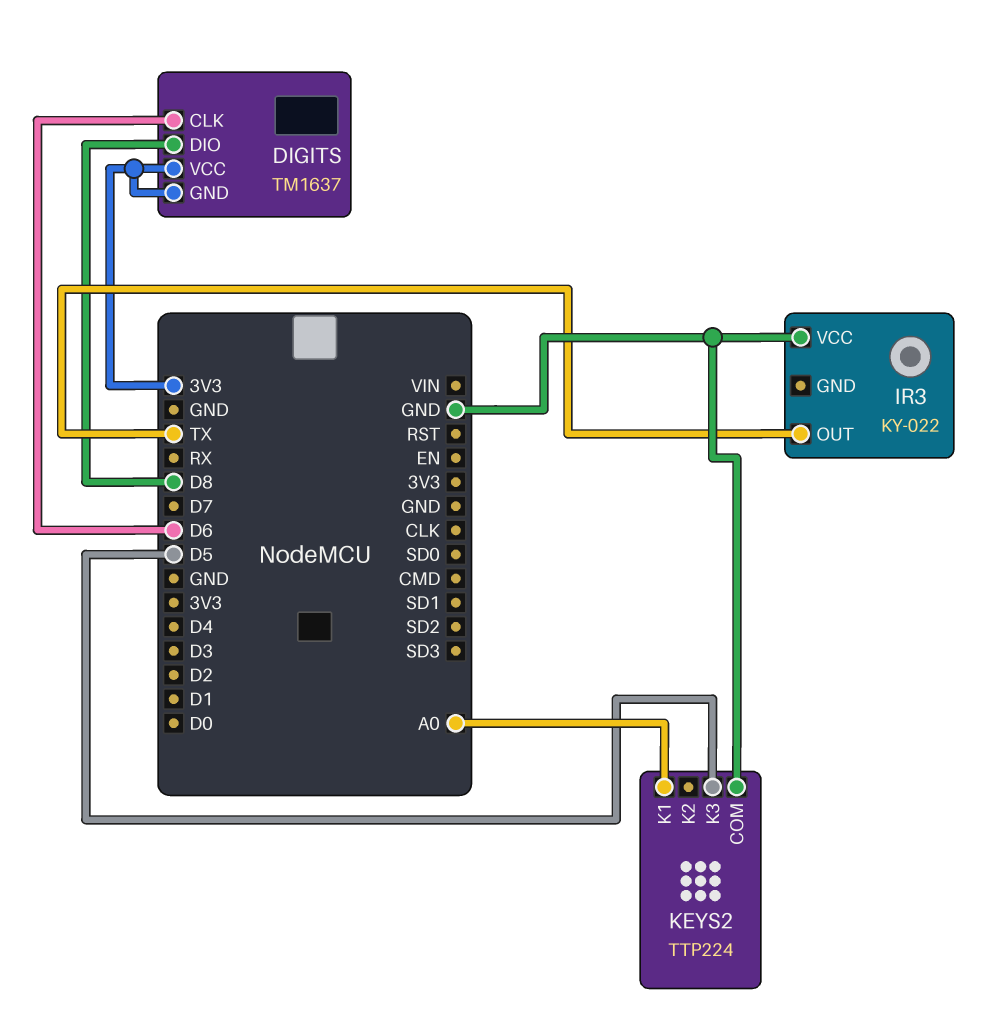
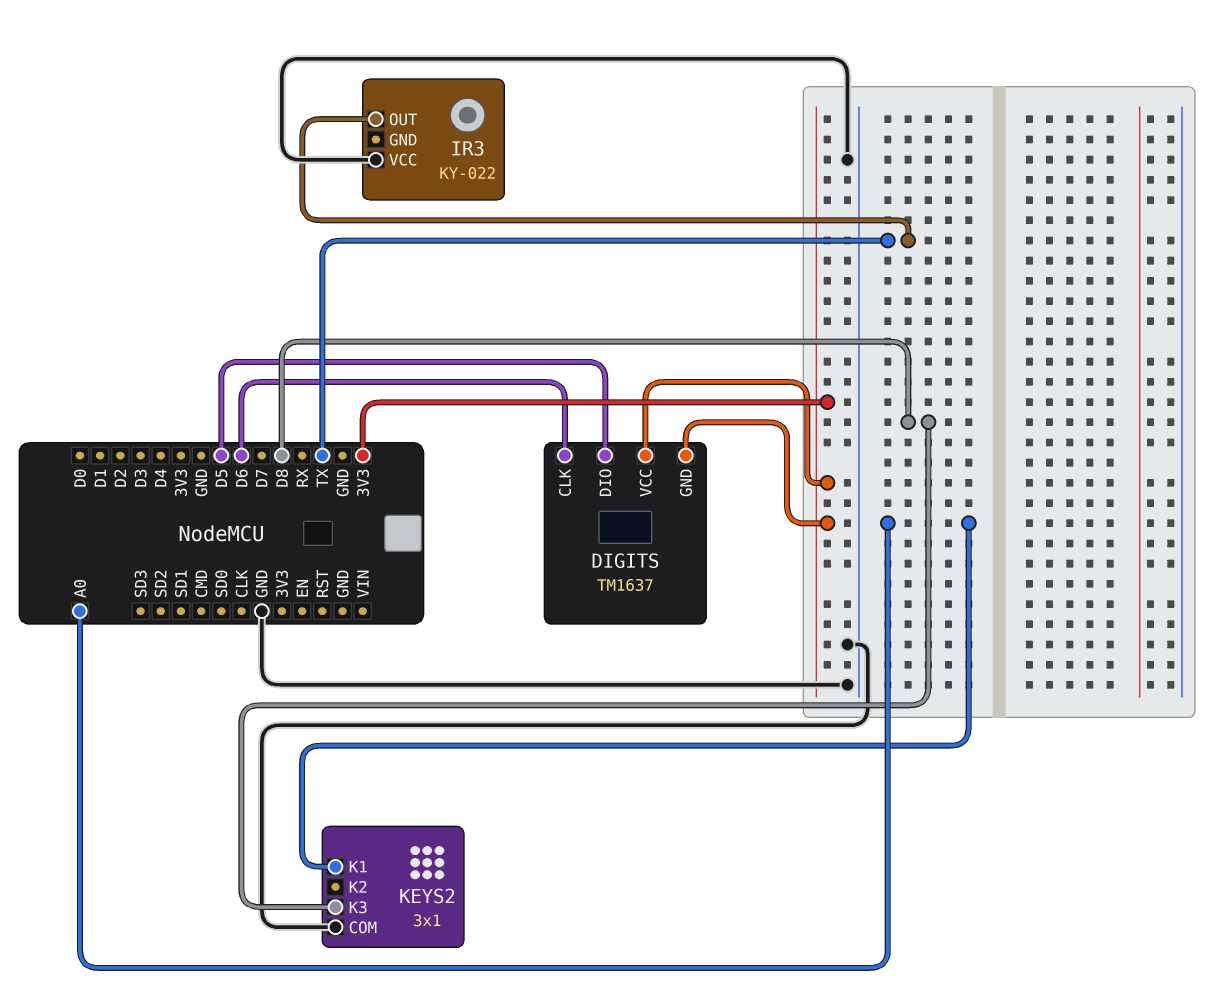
DIGITS pin DIO: D8 -> D5
KEYS2: TTP224 -> 3x1
KEYS2 pin K3: D5 -> D8

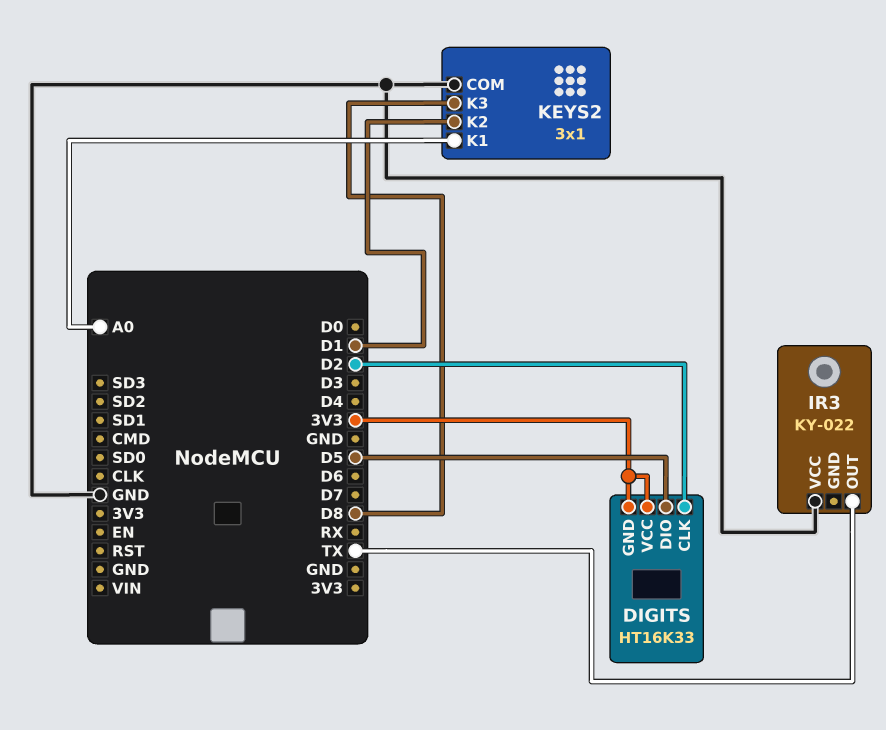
DIGITS: TM1637 -> HT16K33
DIGITS pin CLK: D6 -> D2
KEYS2 pin K2: none -> D1

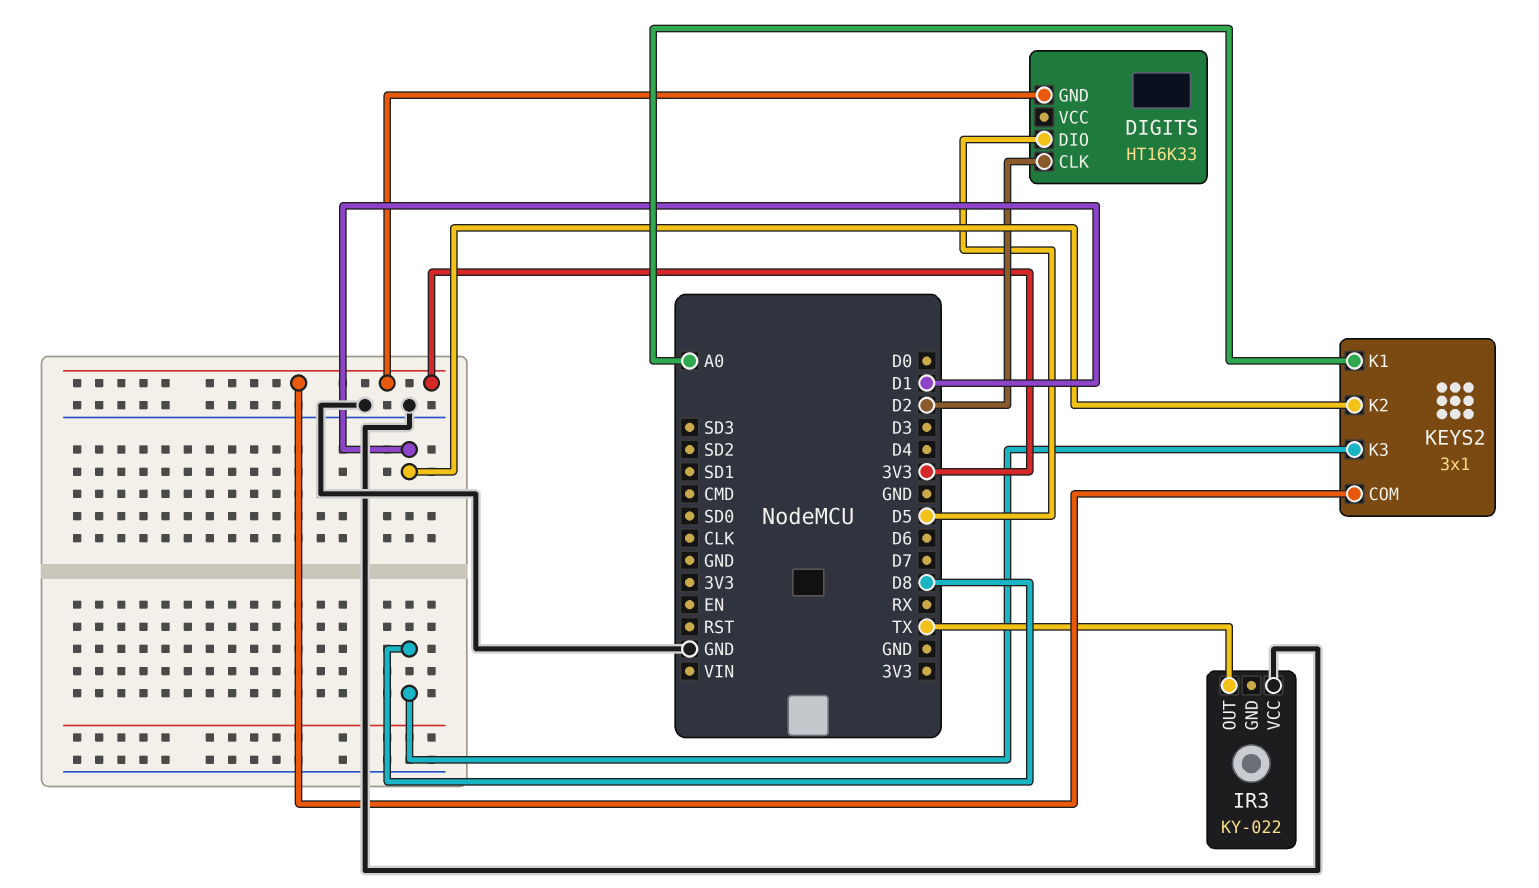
DIGITS pin VCC: 3V3 -> none
KEYS2 pin COM: GND -> 3V3

